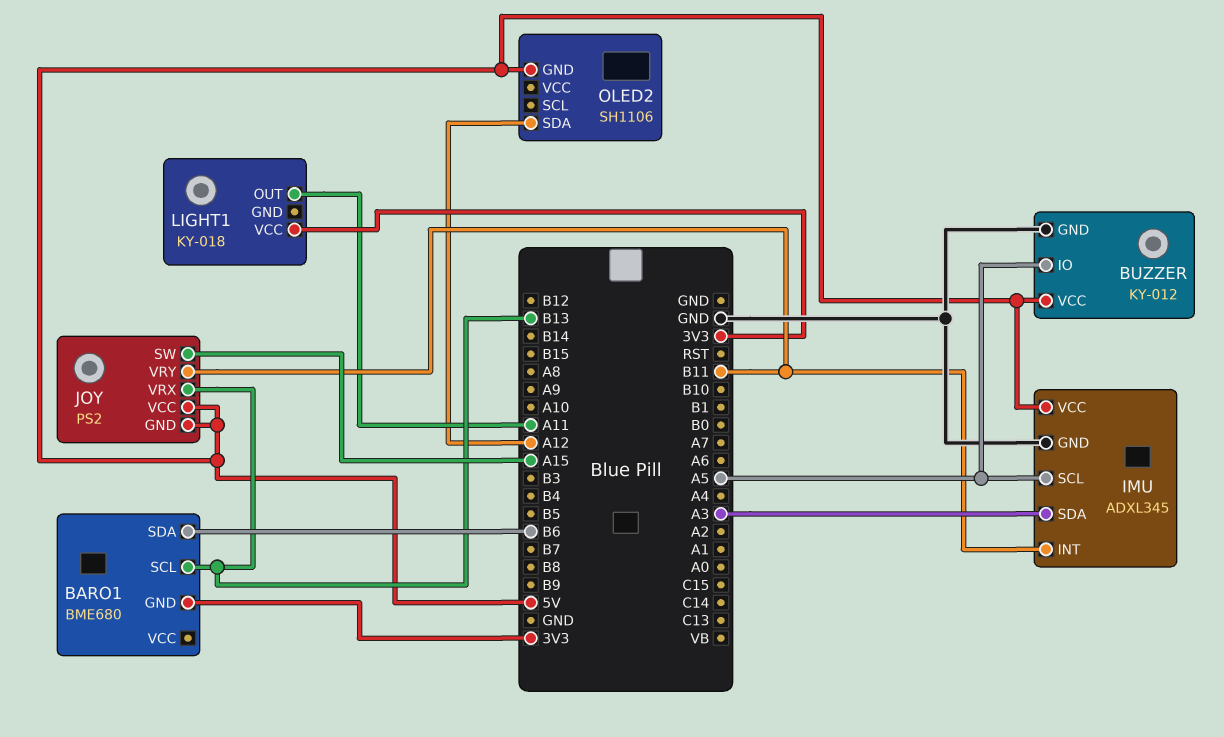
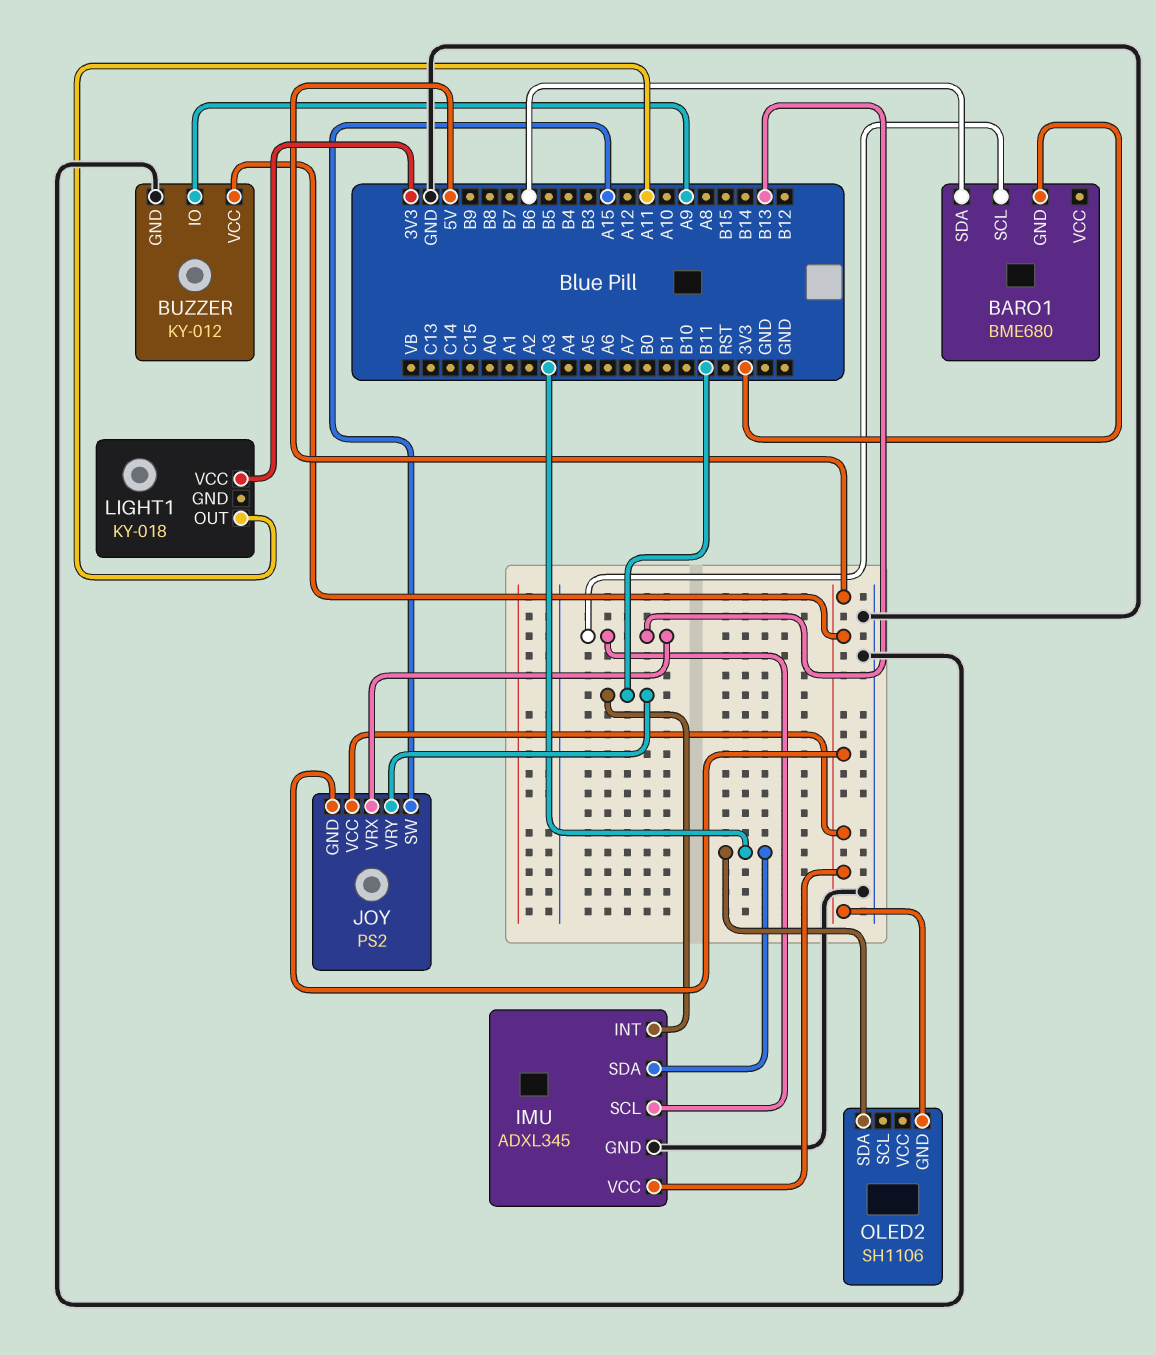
BUZZER pin IO: A5 -> A9
IMU pin SCL: A5 -> B13
OLED2 pin SDA: A12 -> A3

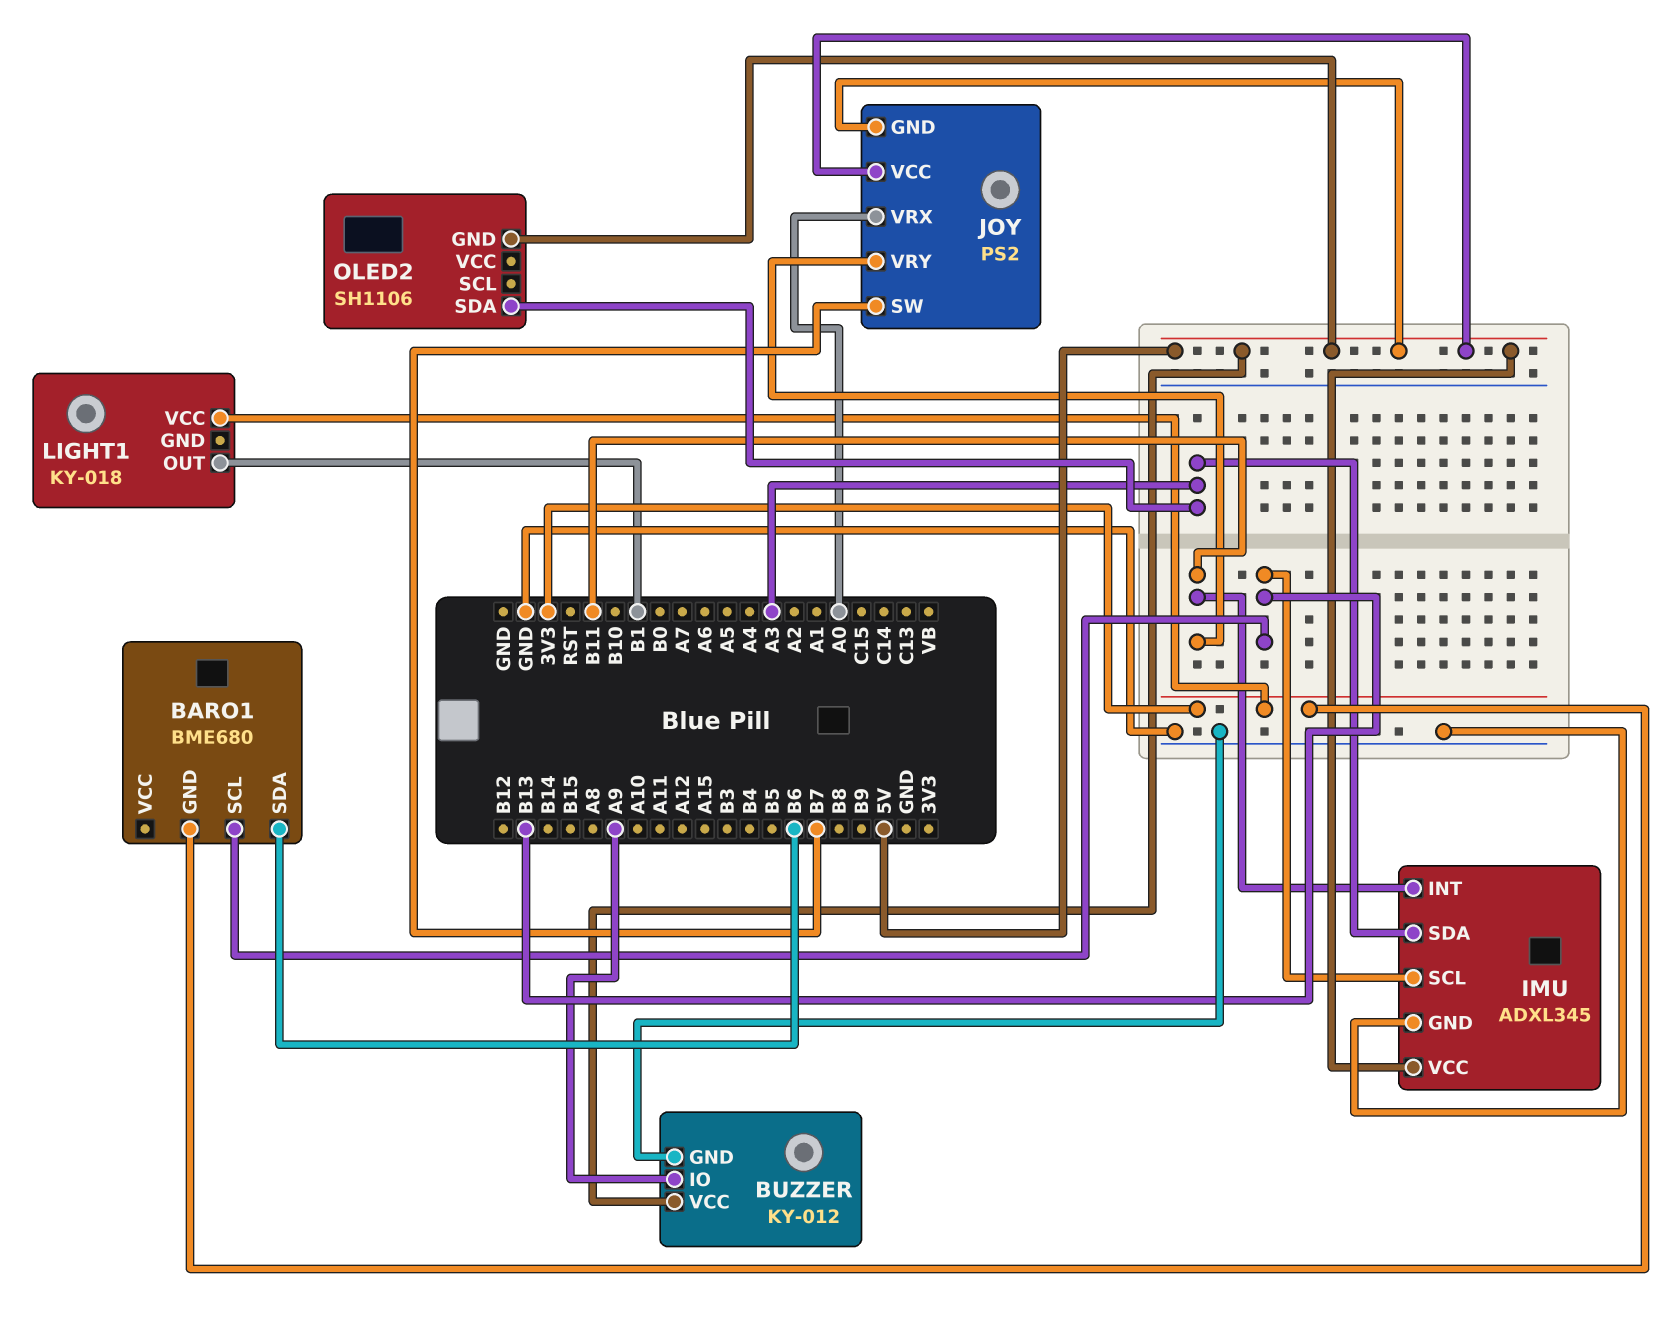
JOY pin SW: A15 -> B7
JOY pin VRX: B13 -> A0
LIGHT1 pin OUT: A11 -> B1

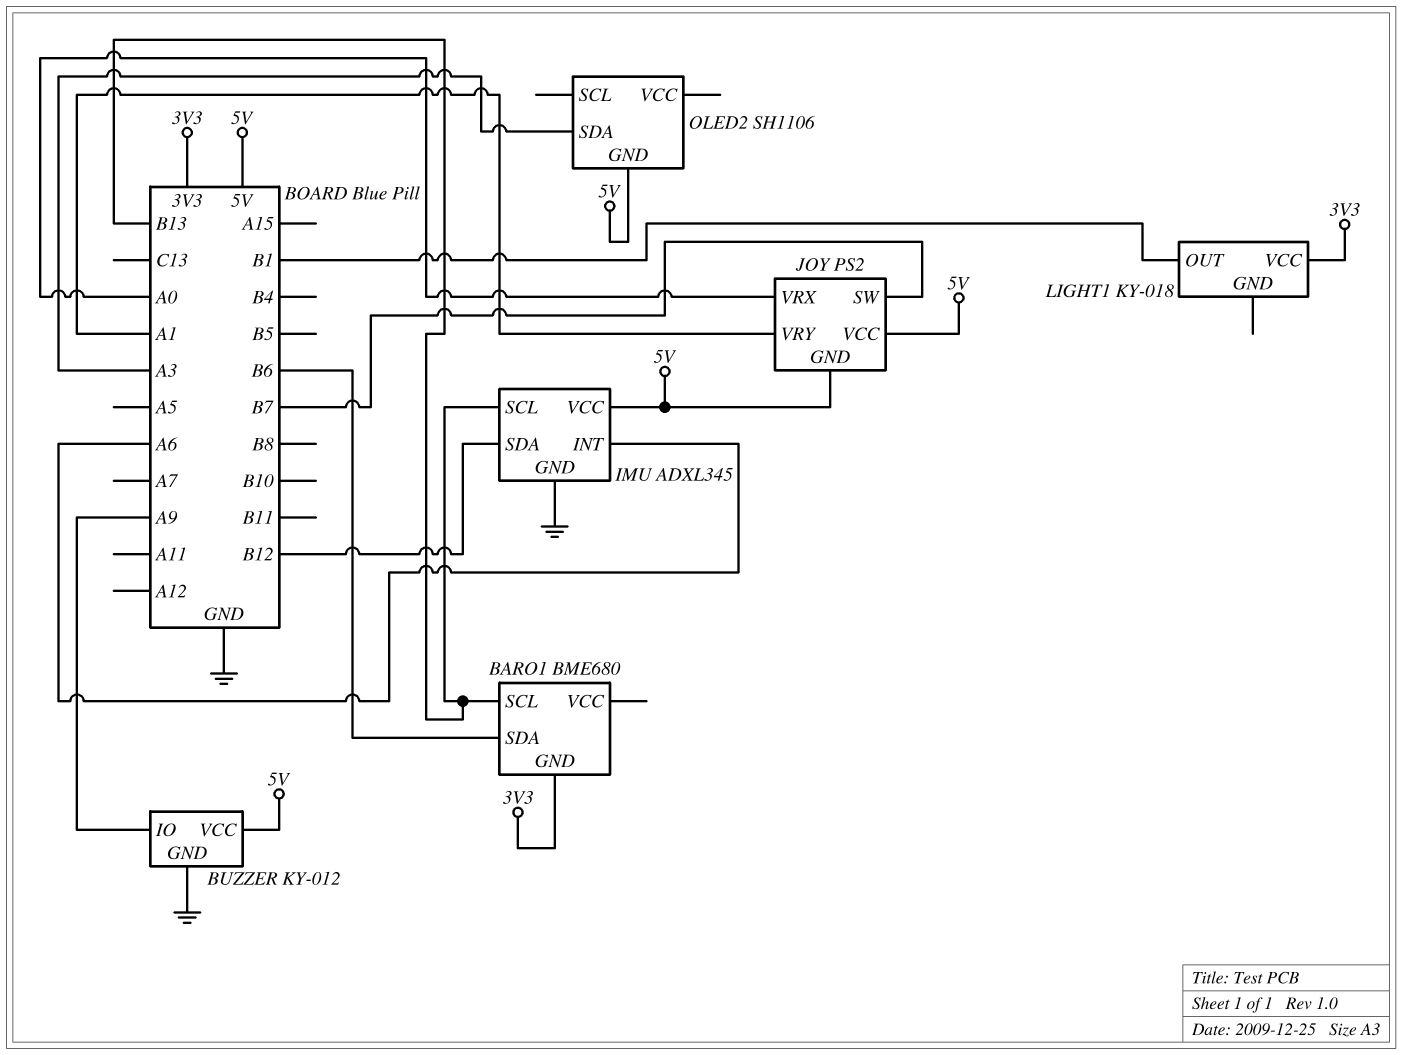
IMU pin INT: B11 -> A6
IMU pin SDA: A3 -> B12
JOY pin VRY: B11 -> A1

